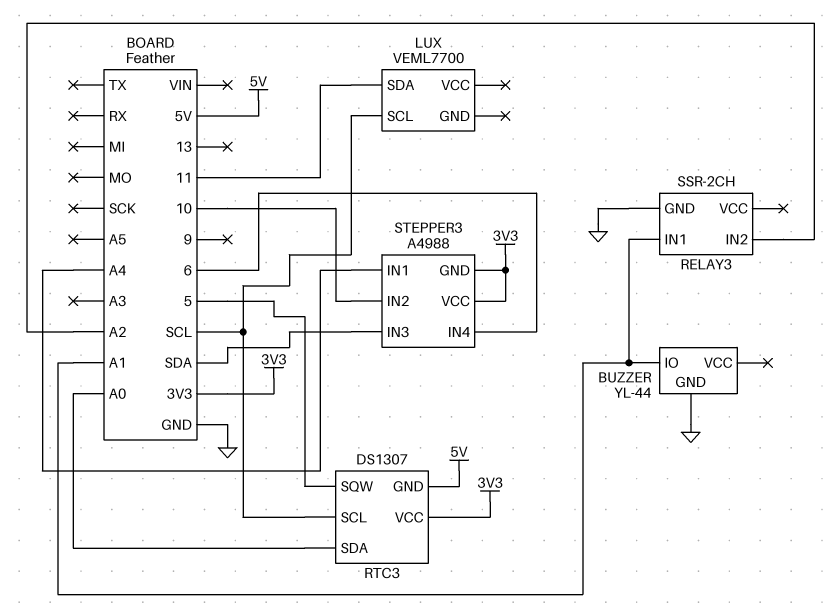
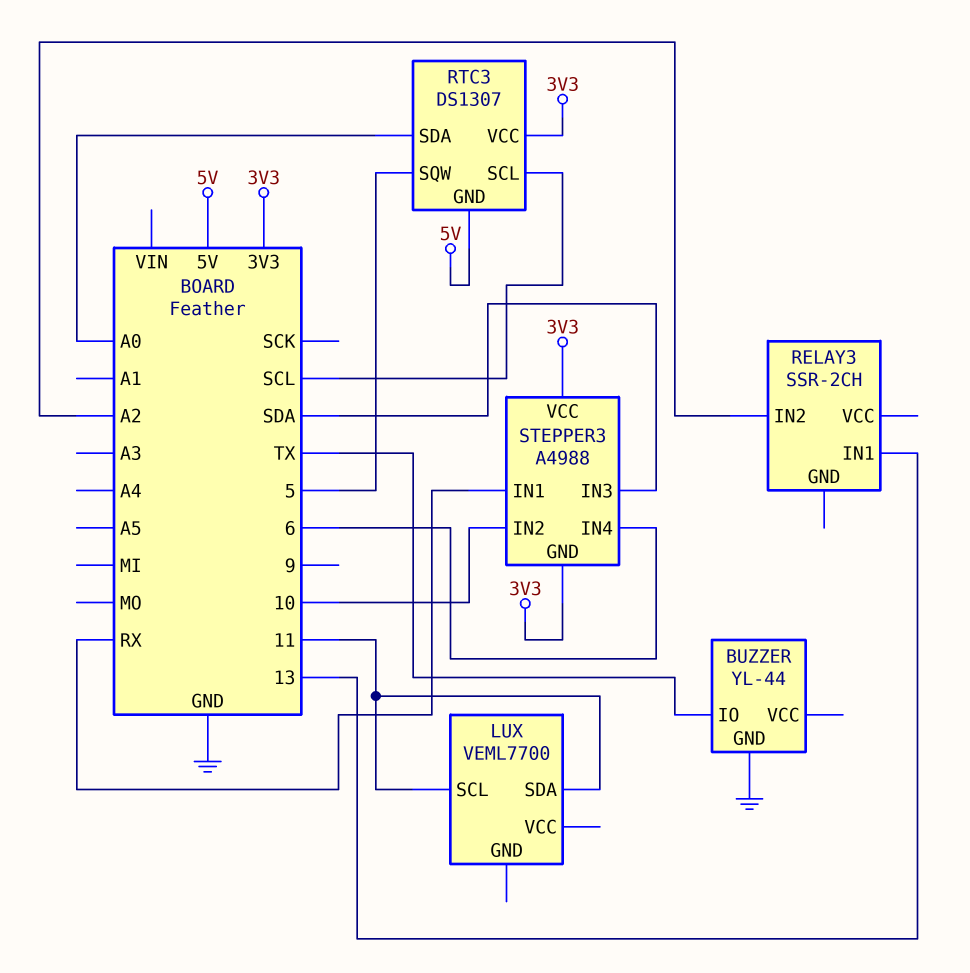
BUZZER pin IO: A1 -> TX
LUX pin SCL: SCL -> 11
RELAY3 pin GND: GND -> none
RELAY3 pin IN1: A1 -> 13
STEPPER3 pin IN1: A4 -> RX

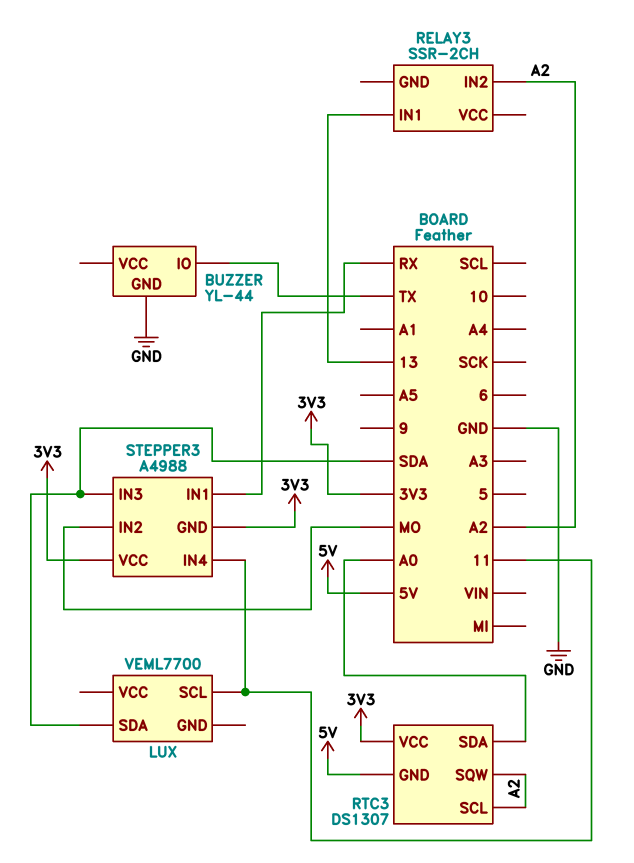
LUX pin SDA: 11 -> SDA
RTC3 pin SCL: SCL -> A2
RTC3 pin SQW: 5 -> A2
STEPPER3 pin IN2: 10 -> MO
STEPPER3 pin IN4: 6 -> 11

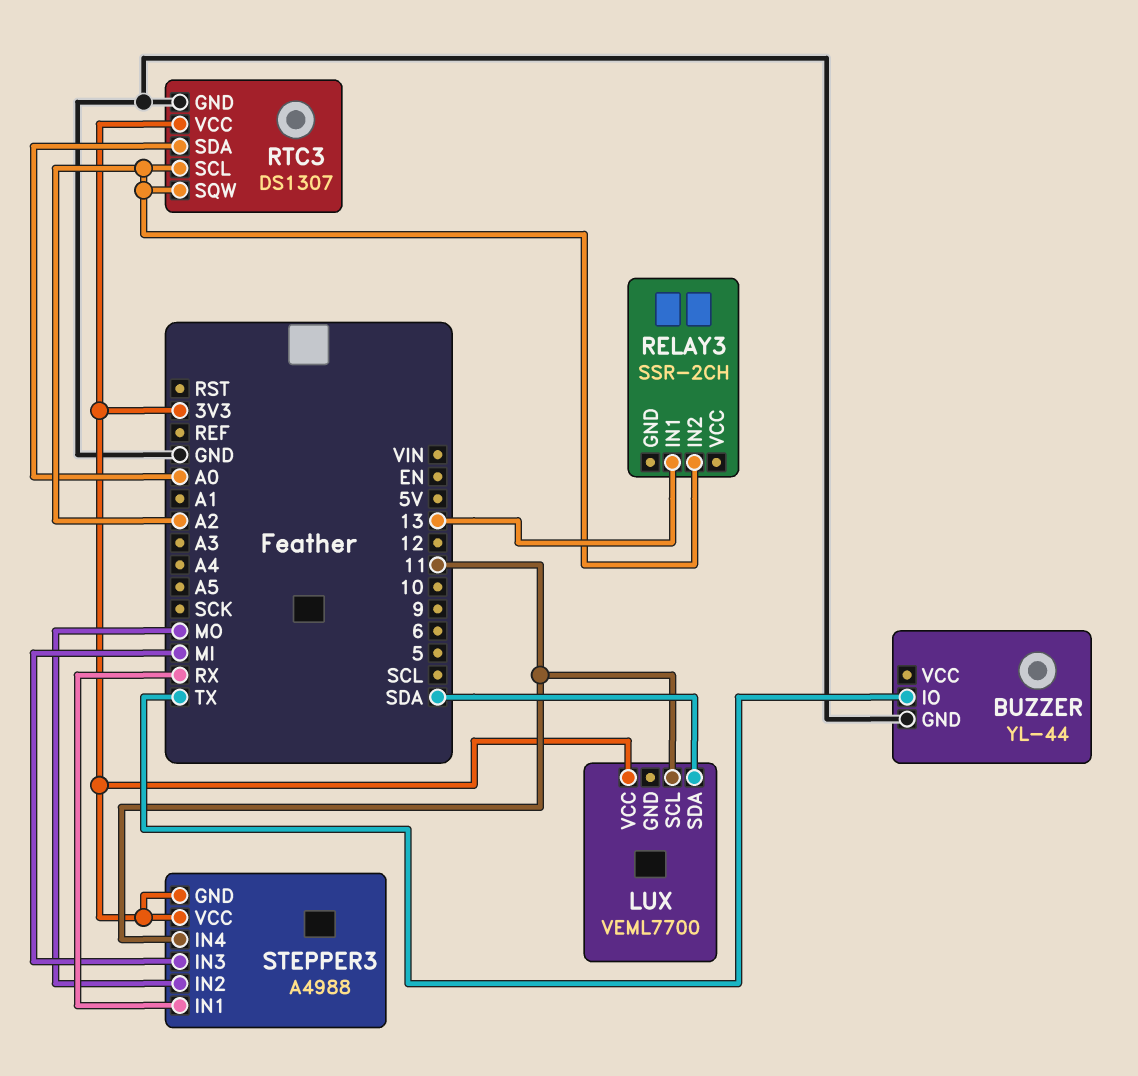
LUX pin VCC: none -> 3V3
RTC3 pin GND: 5V -> GND
STEPPER3 pin IN3: SDA -> MI

